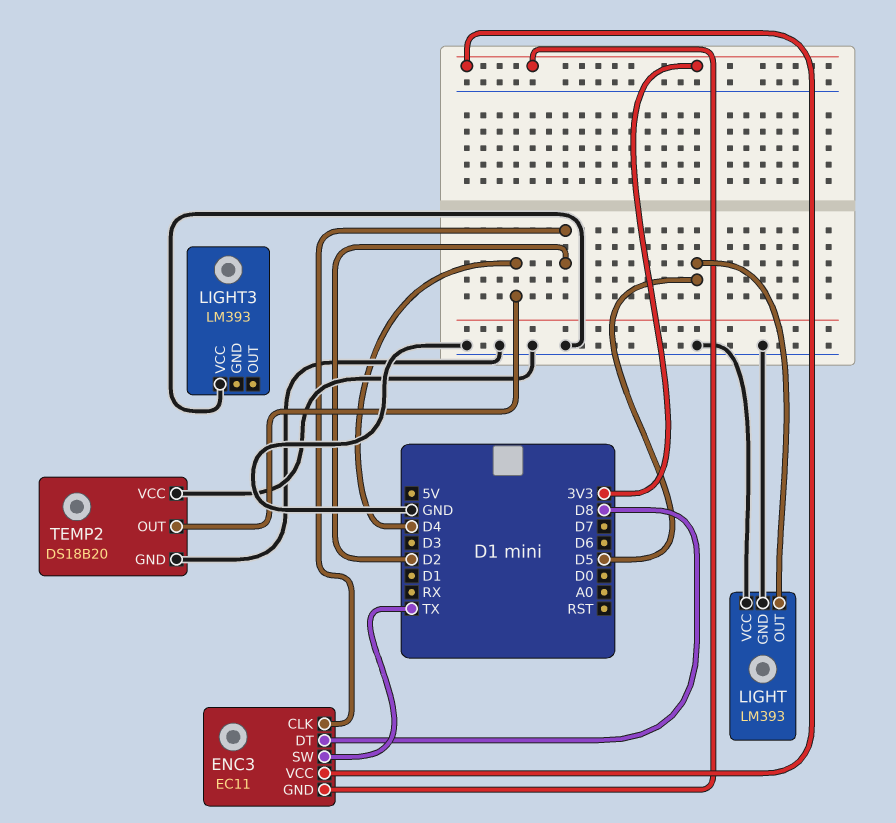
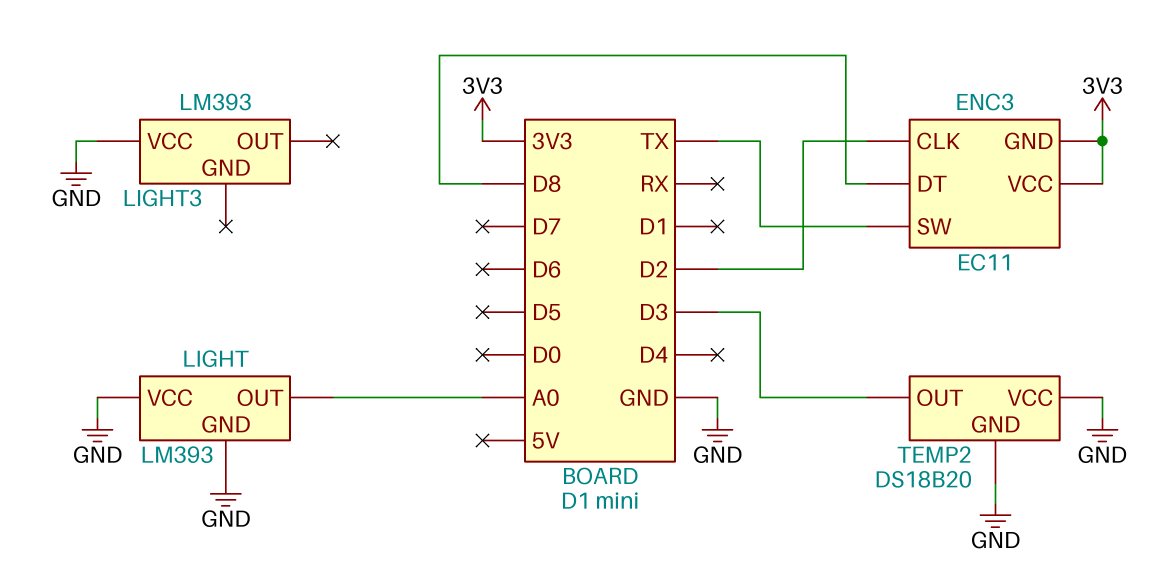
LIGHT pin OUT: D5 -> A0
TEMP2 pin OUT: D4 -> D3

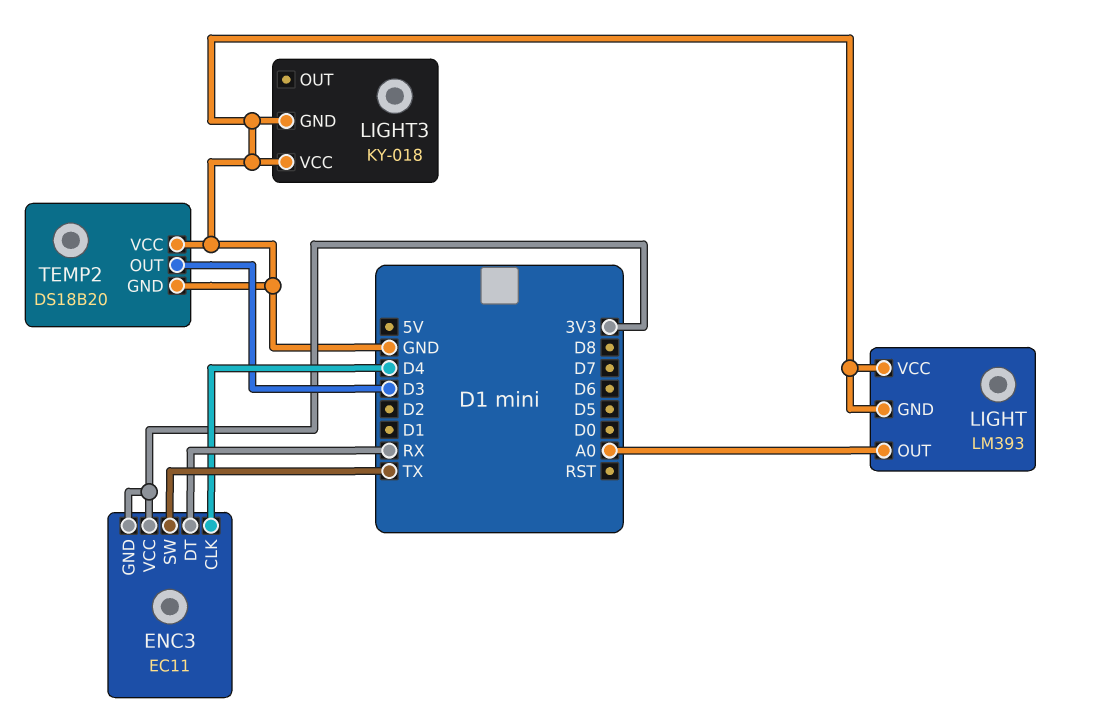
ENC3 pin CLK: D2 -> D4
ENC3 pin DT: D8 -> RX
LIGHT3: LM393 -> KY-018
LIGHT3 pin GND: none -> GND

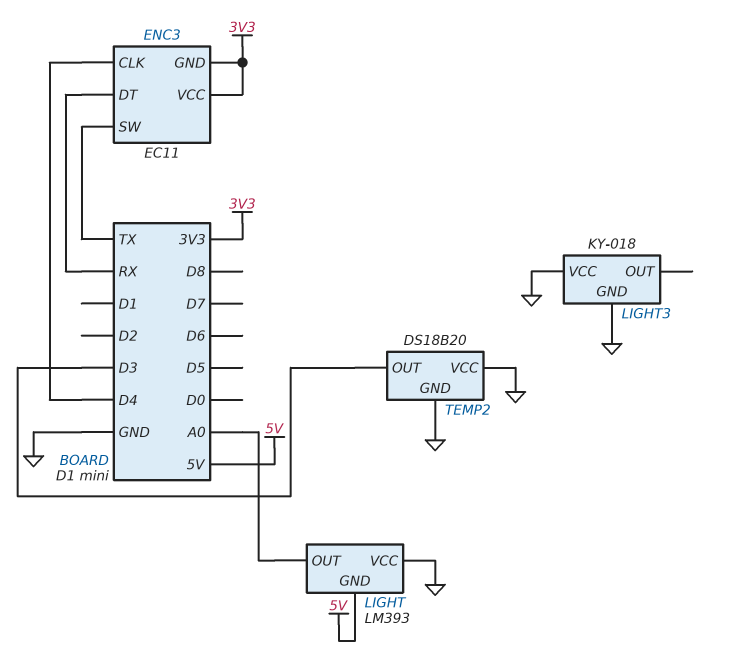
LIGHT pin GND: GND -> 5V

